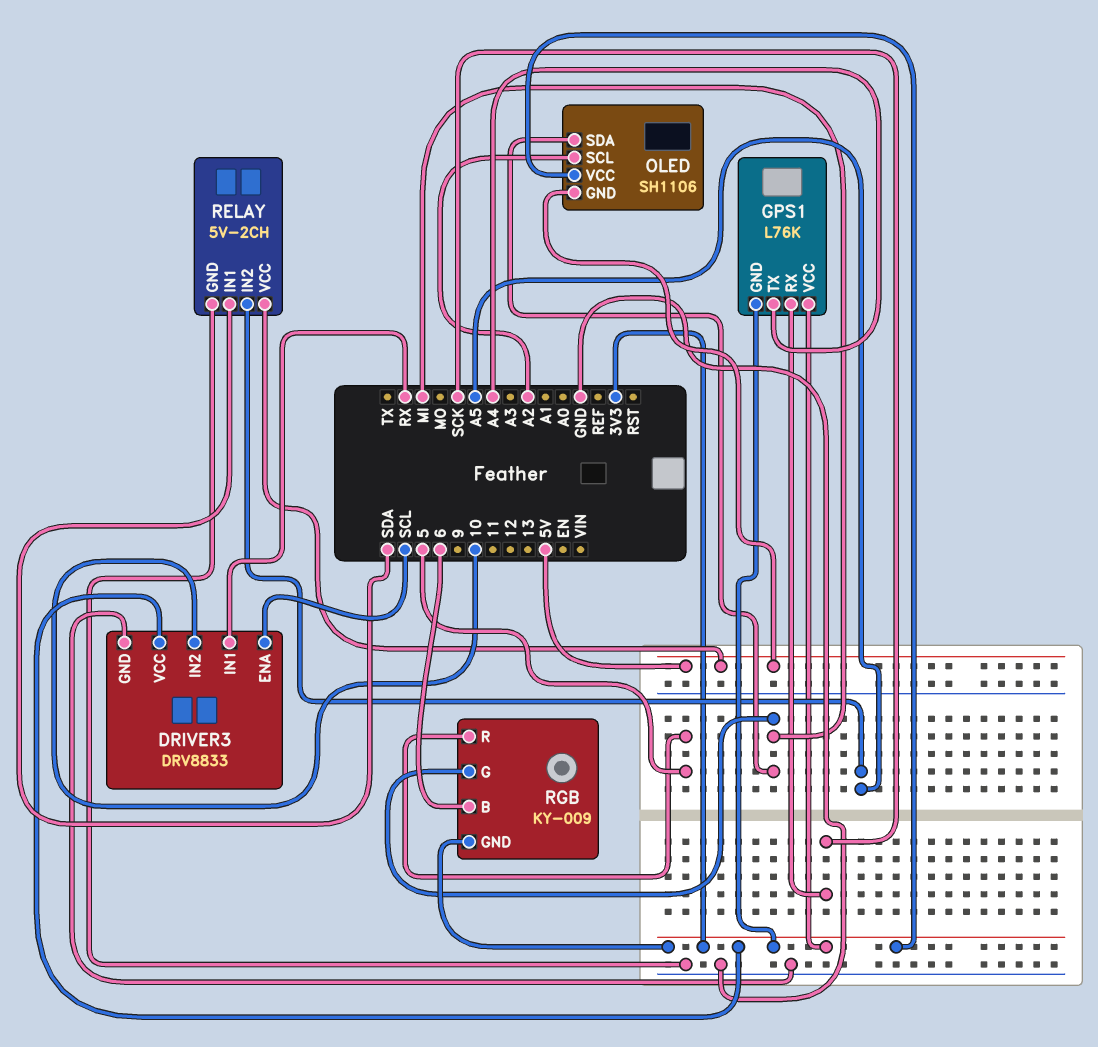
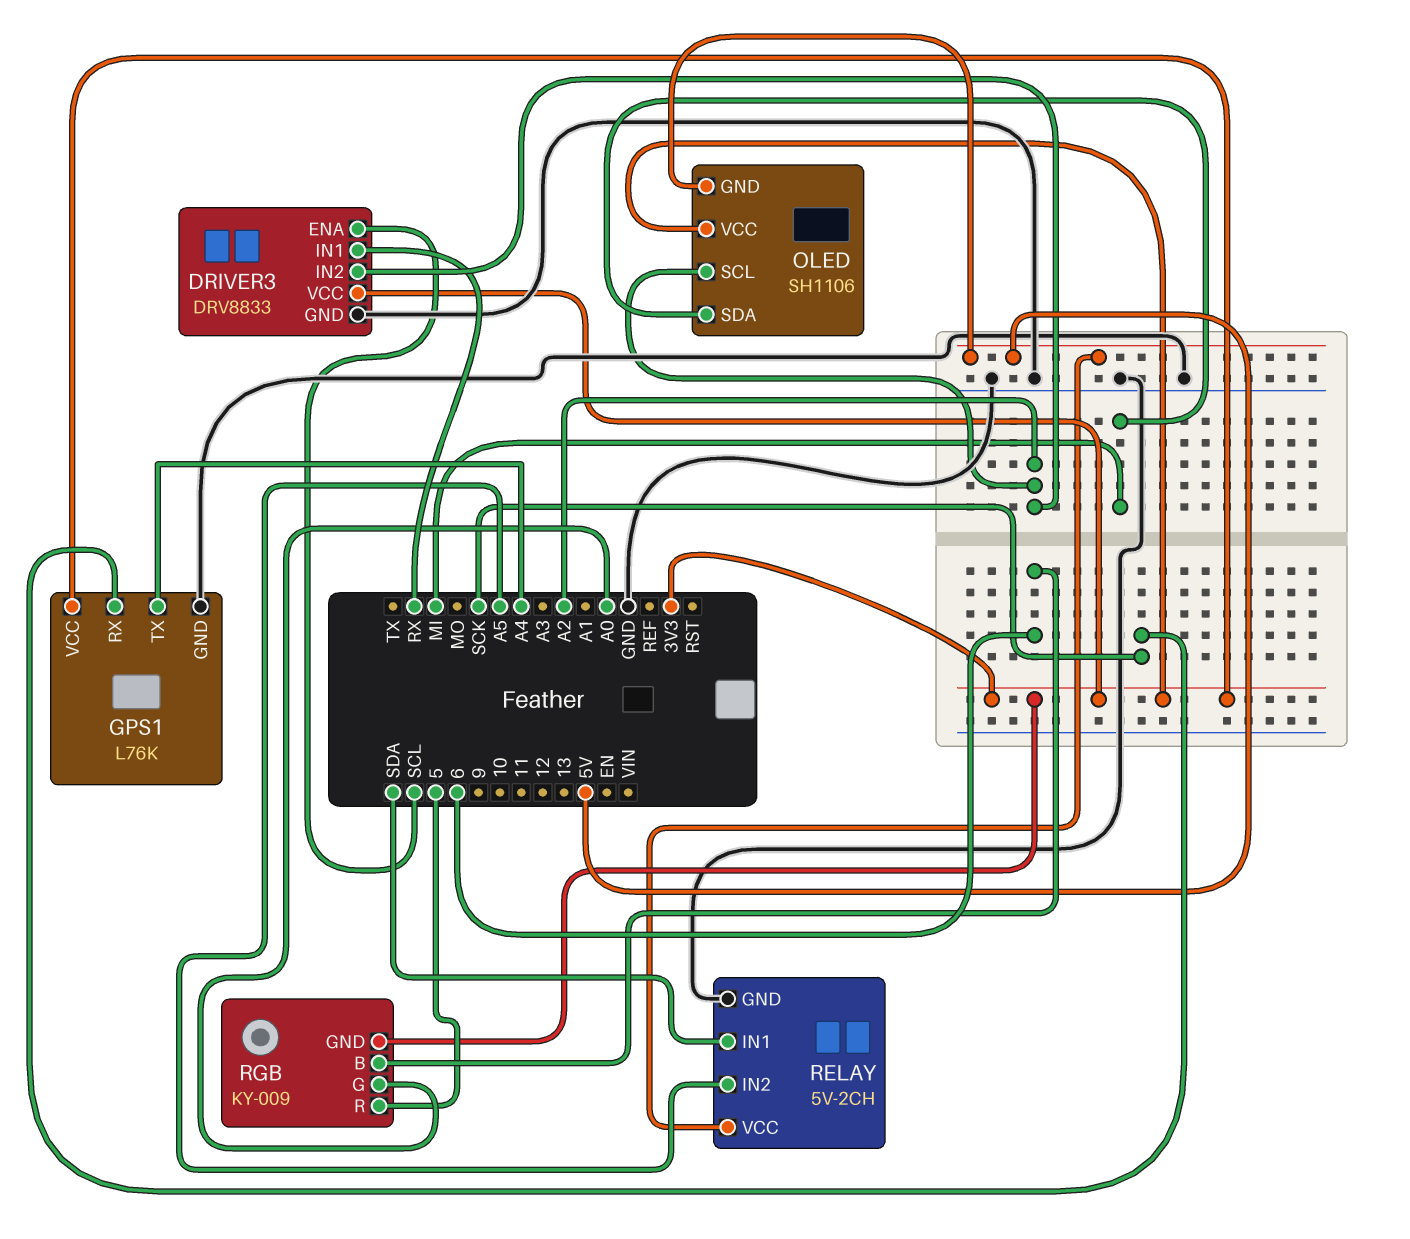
DRIVER3 pin IN2: 10 -> A2
GPS1 pin GND: 3V3 -> GND
RGB pin G: MI -> A0

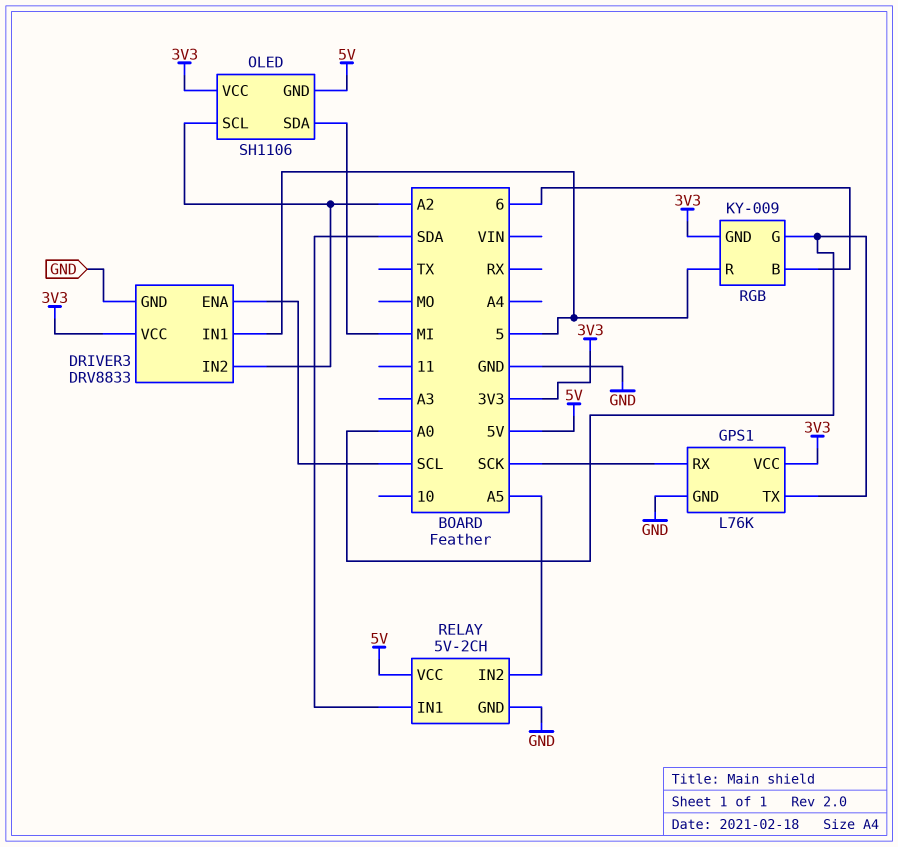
DRIVER3 pin IN1: RX -> 5
GPS1 pin TX: A4 -> A0

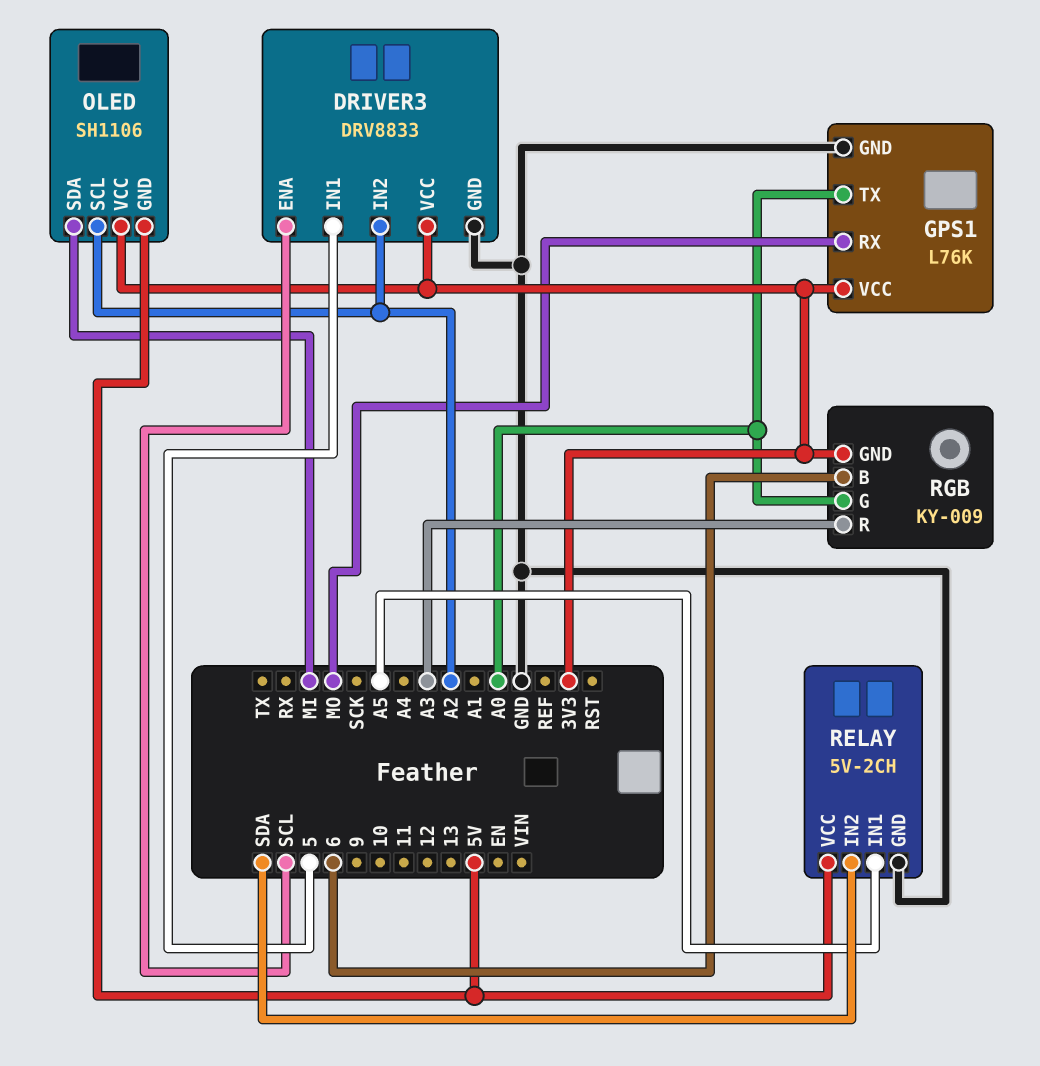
GPS1 pin RX: SCK -> MO
RELAY pin IN1: SDA -> A5
RELAY pin IN2: A5 -> SDA
RGB pin R: 5 -> A3

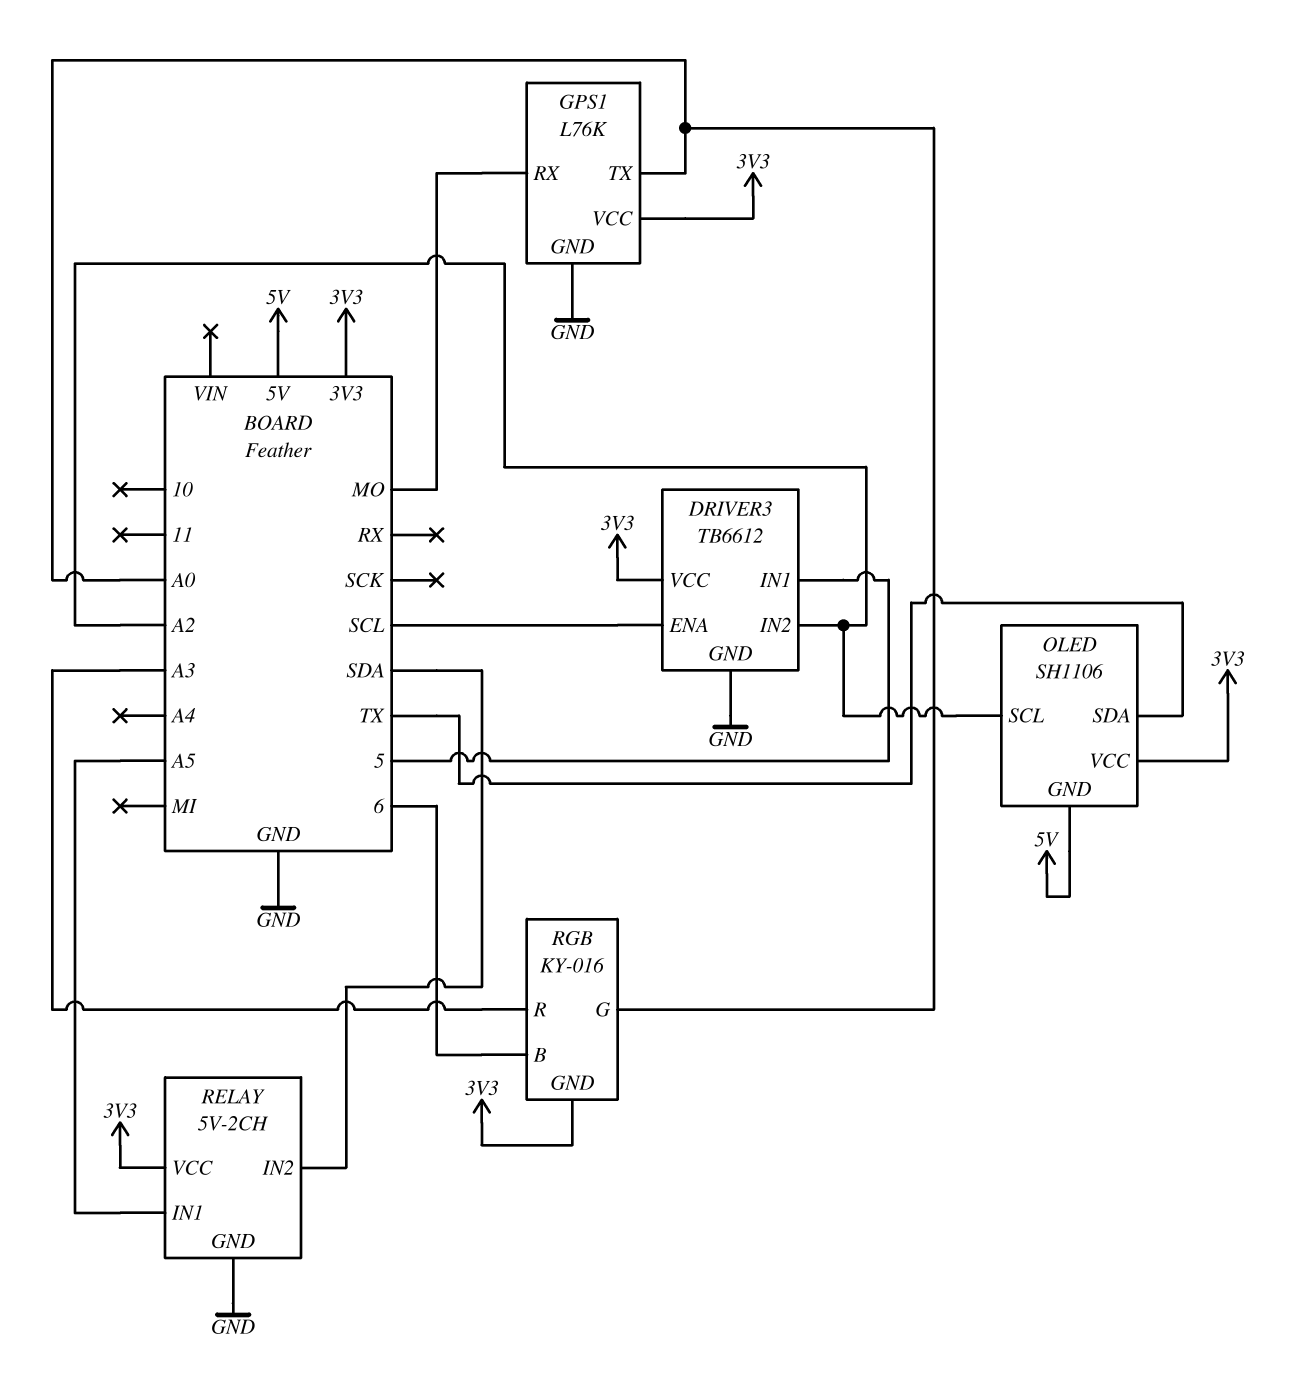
DRIVER3: DRV8833 -> TB6612
OLED pin SDA: MI -> TX
RELAY pin VCC: 5V -> 3V3
RGB: KY-009 -> KY-016

